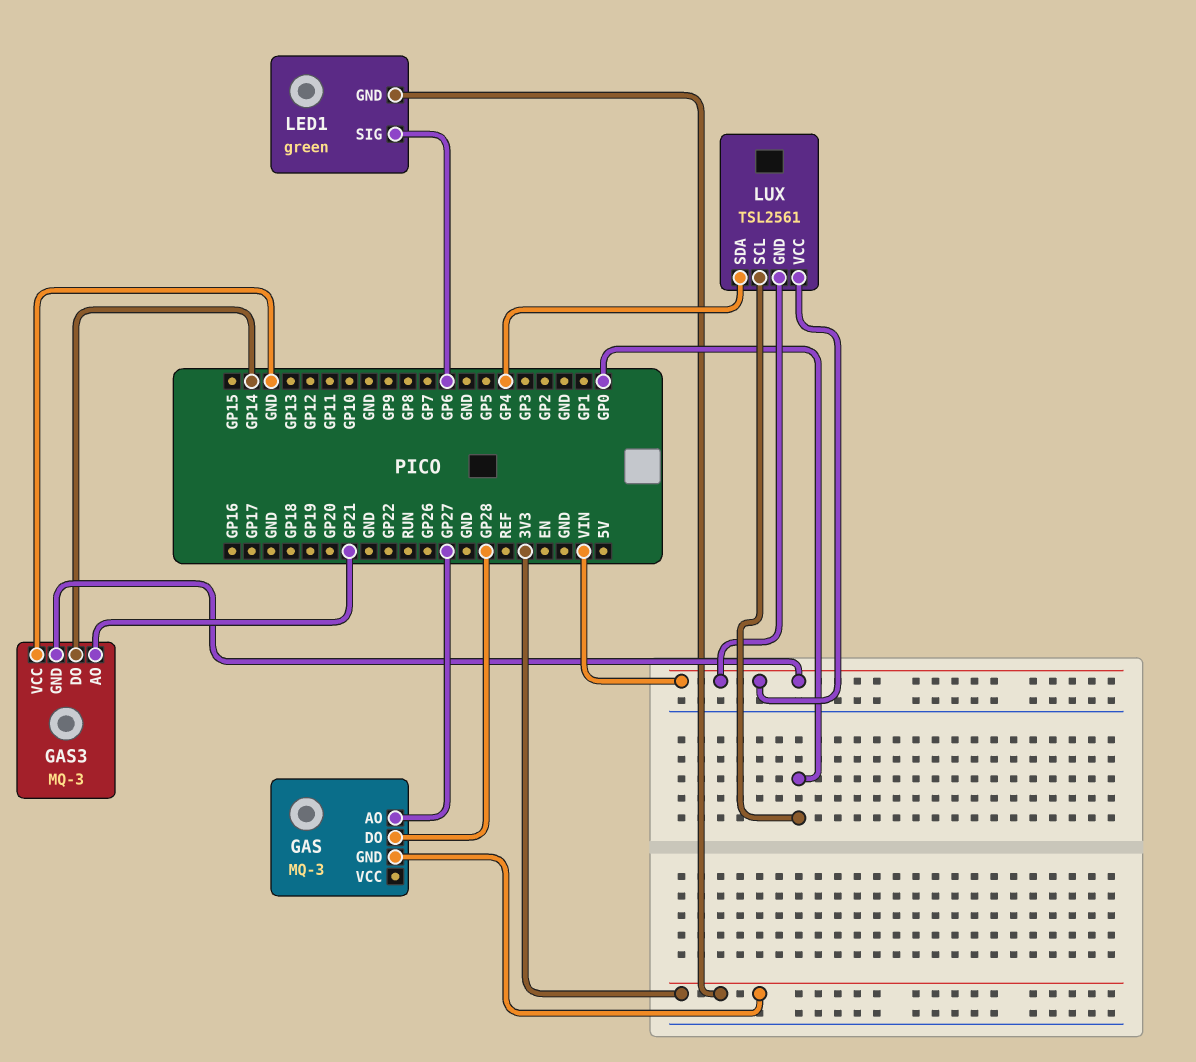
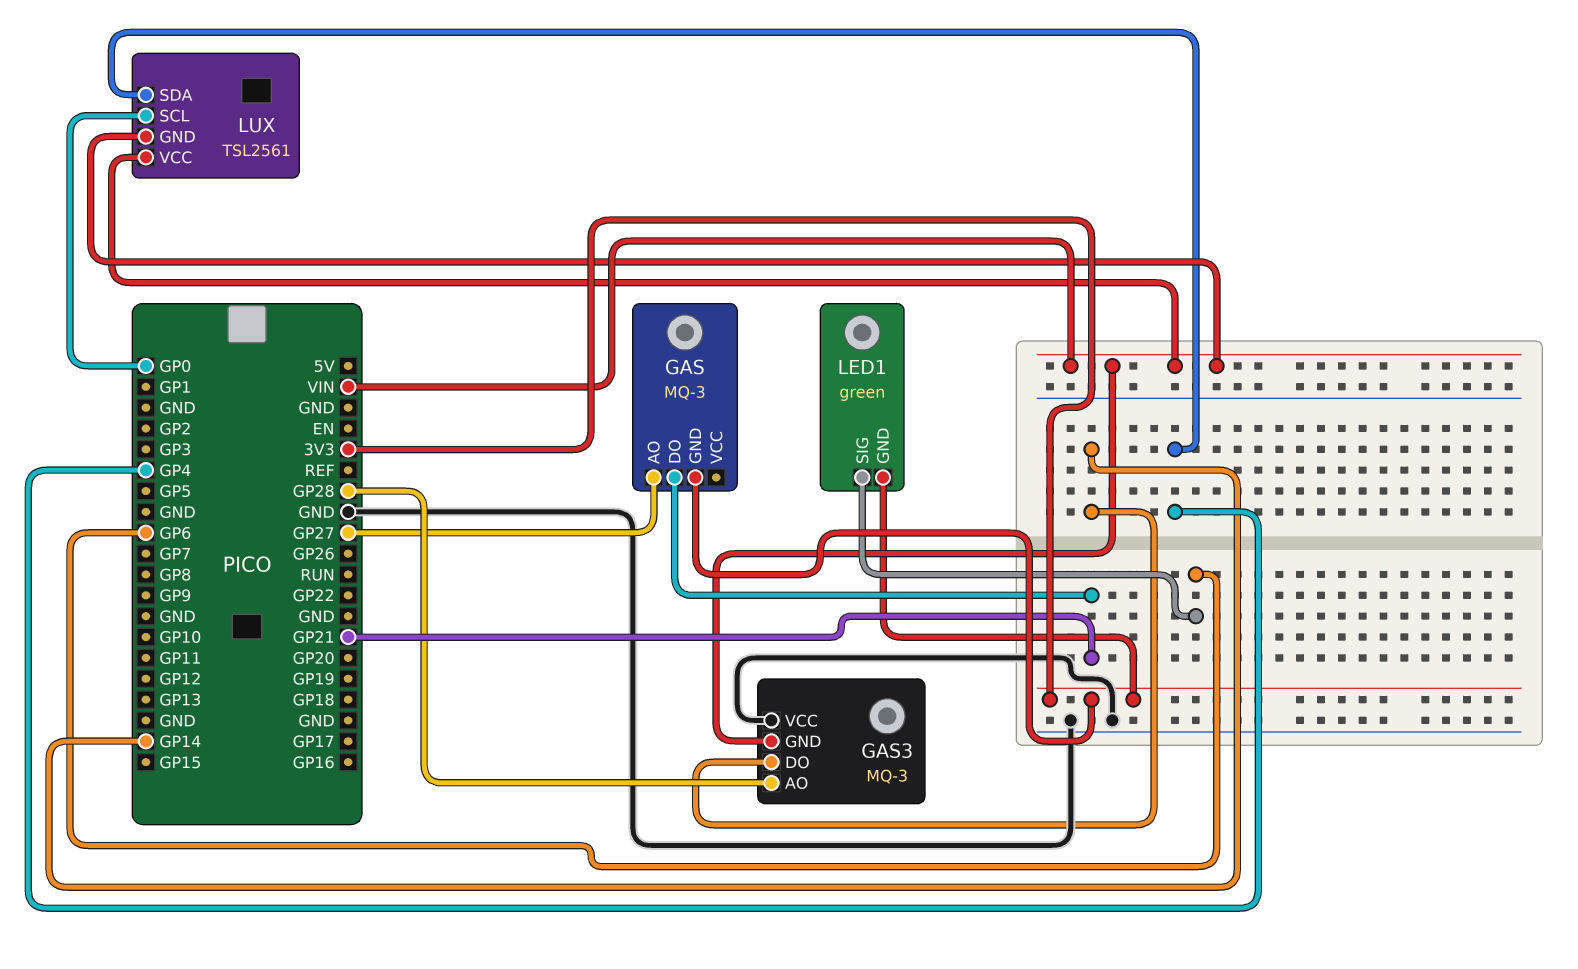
GAS pin DO: GP28 -> GP21
GAS3 pin AO: GP21 -> GP28

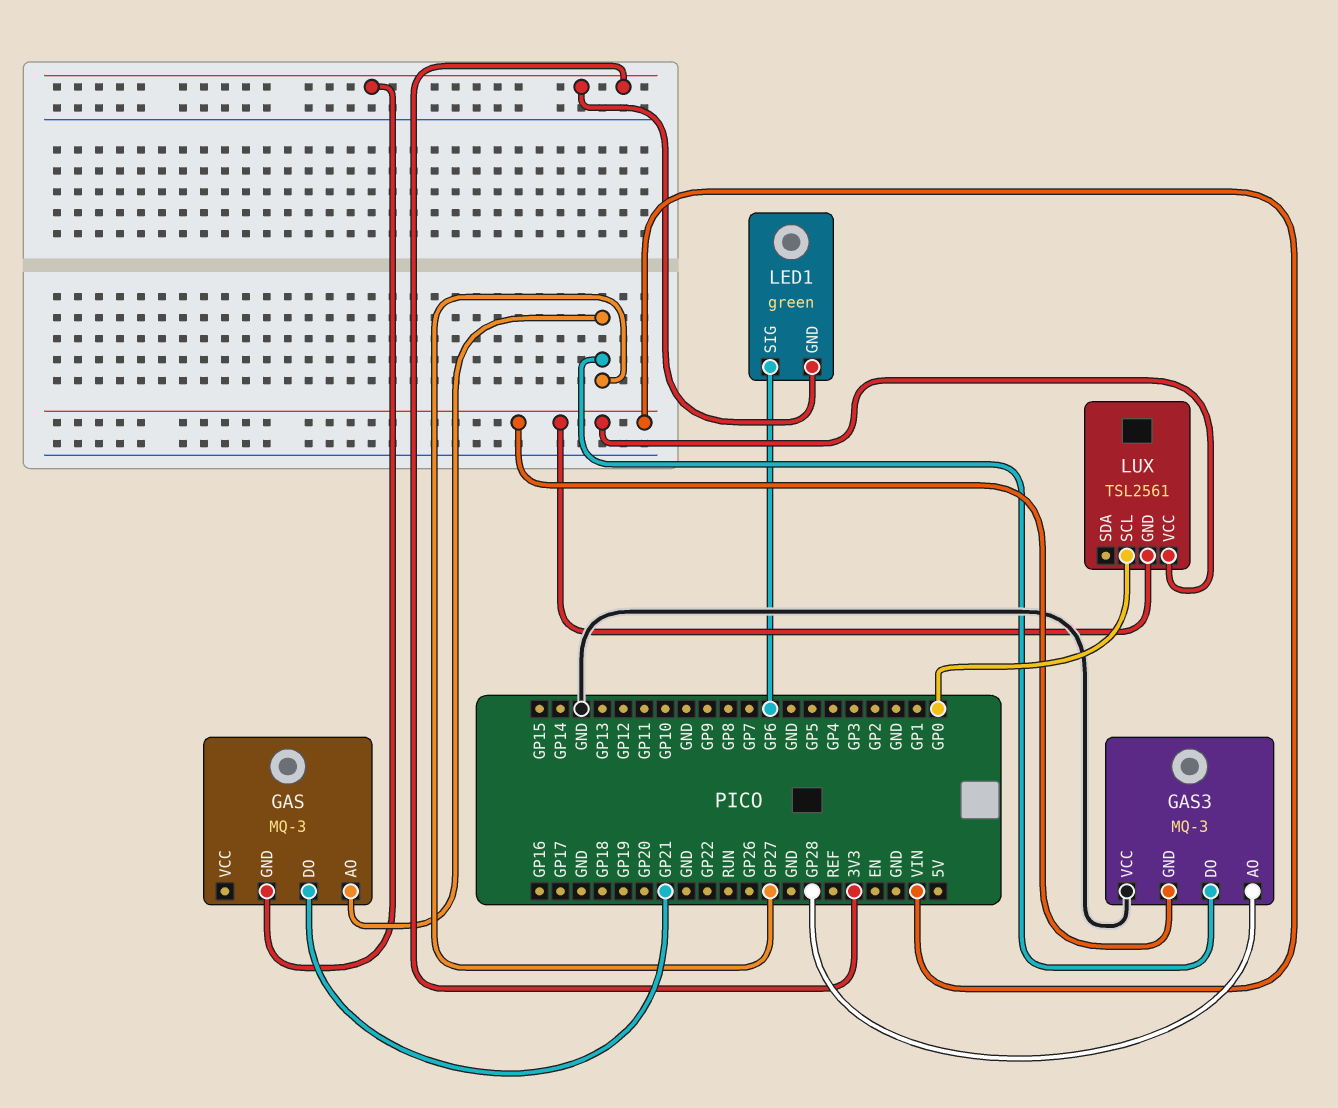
GAS3 pin DO: GP14 -> GP27
LUX pin SDA: GP4 -> none

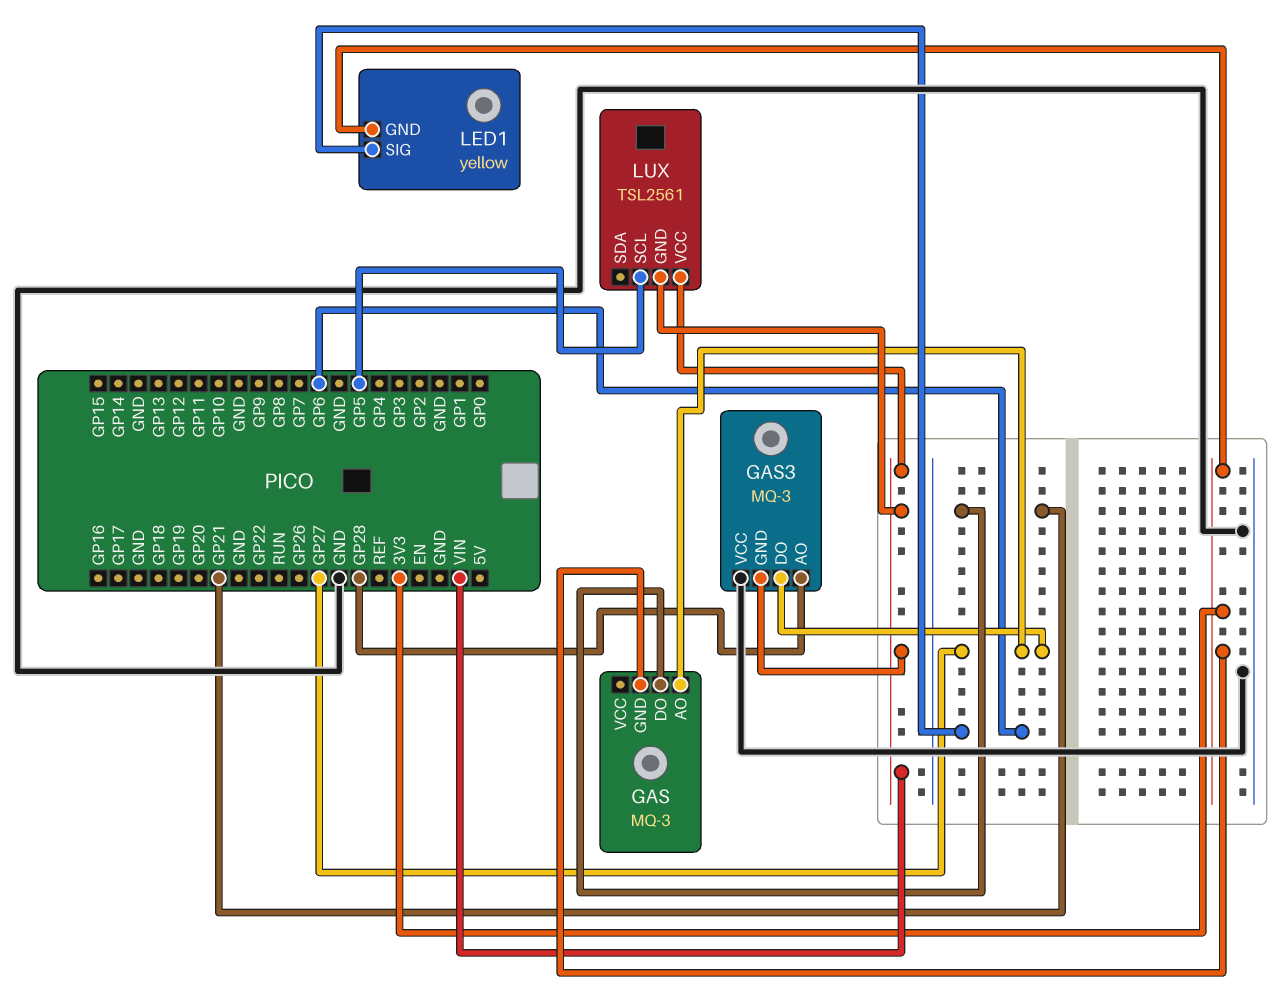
LED1: green -> yellow
LUX pin SCL: GP0 -> GP5

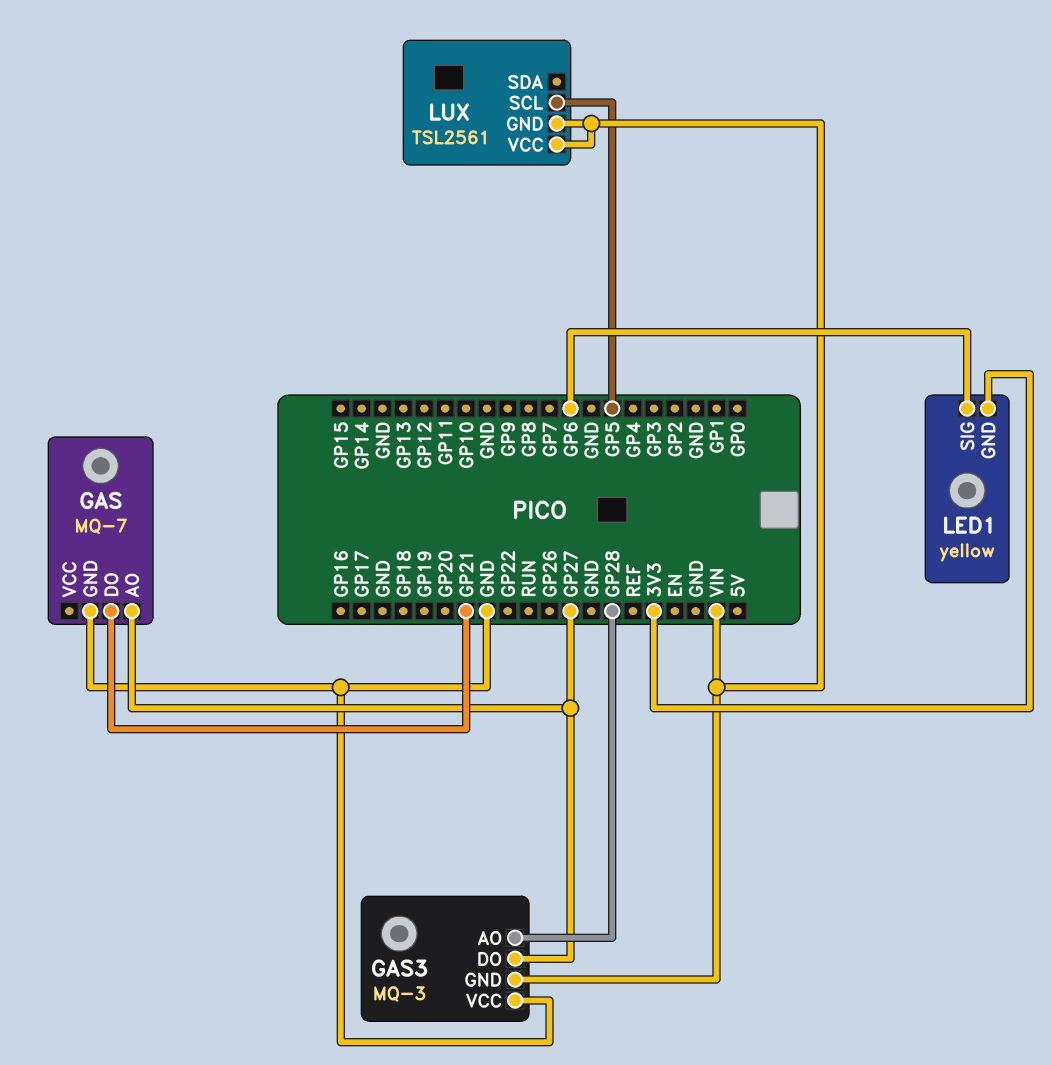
GAS: MQ-3 -> MQ-7
GAS pin GND: 3V3 -> GND

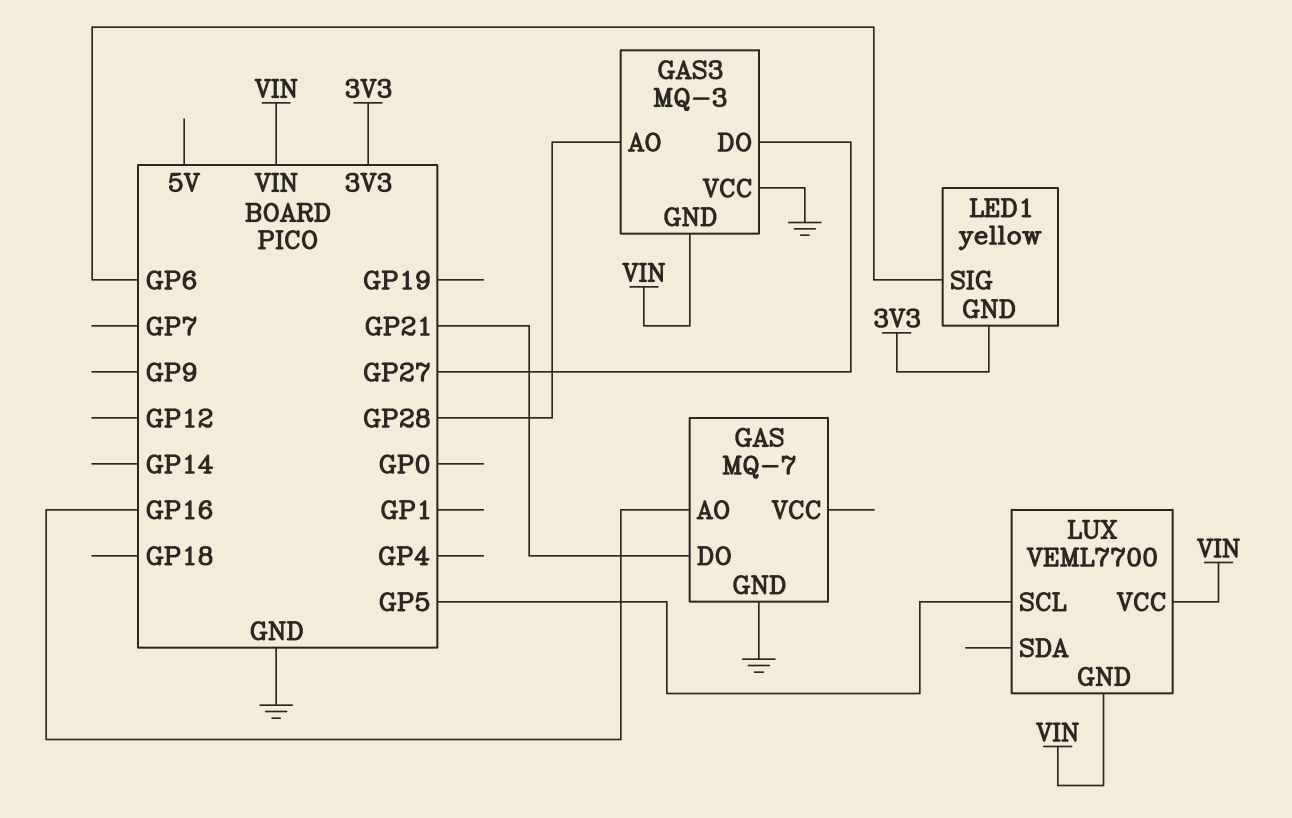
GAS pin AO: GP27 -> GP16
LUX: TSL2561 -> VEML7700

